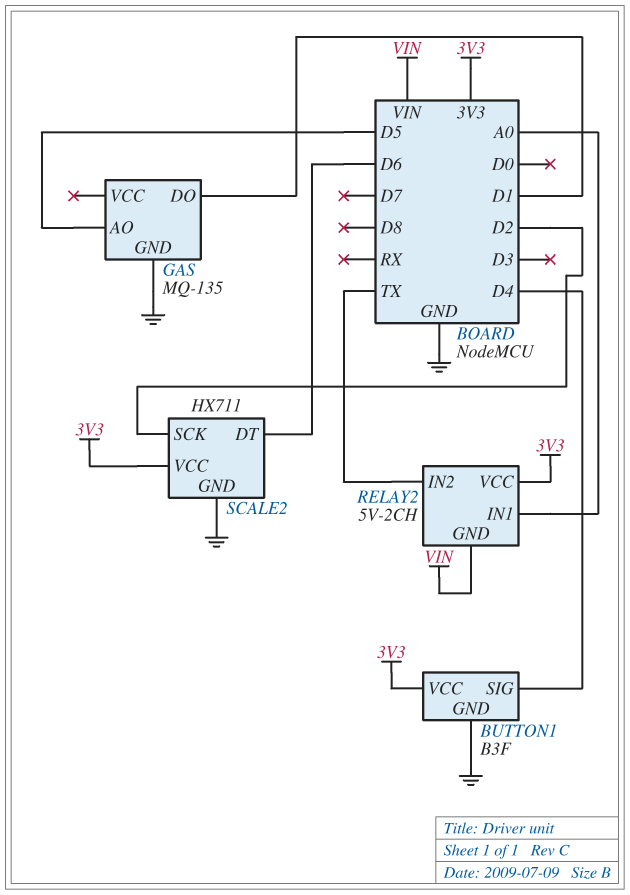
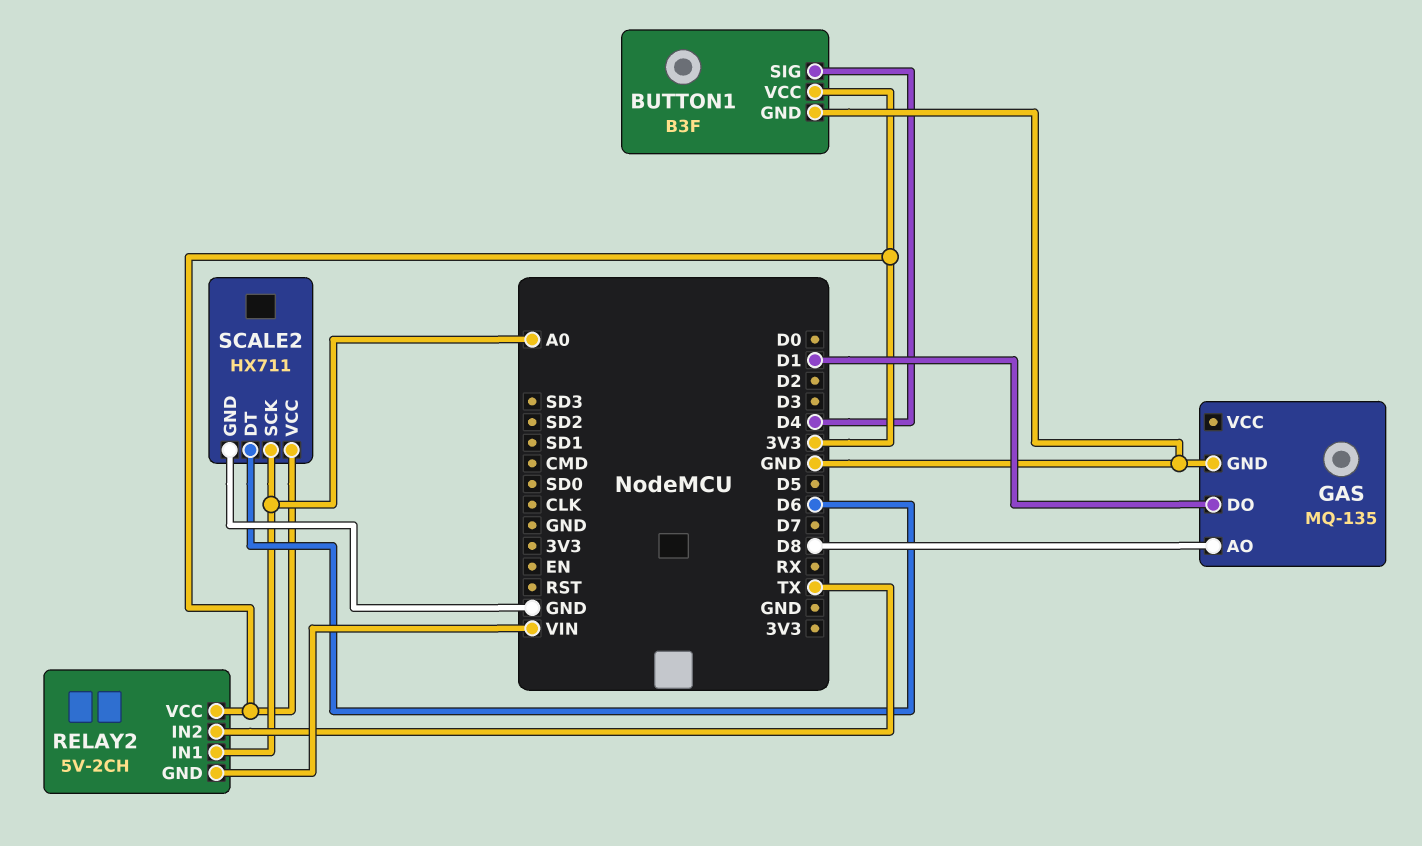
GAS pin AO: D5 -> D8
SCALE2 pin SCK: D2 -> A0

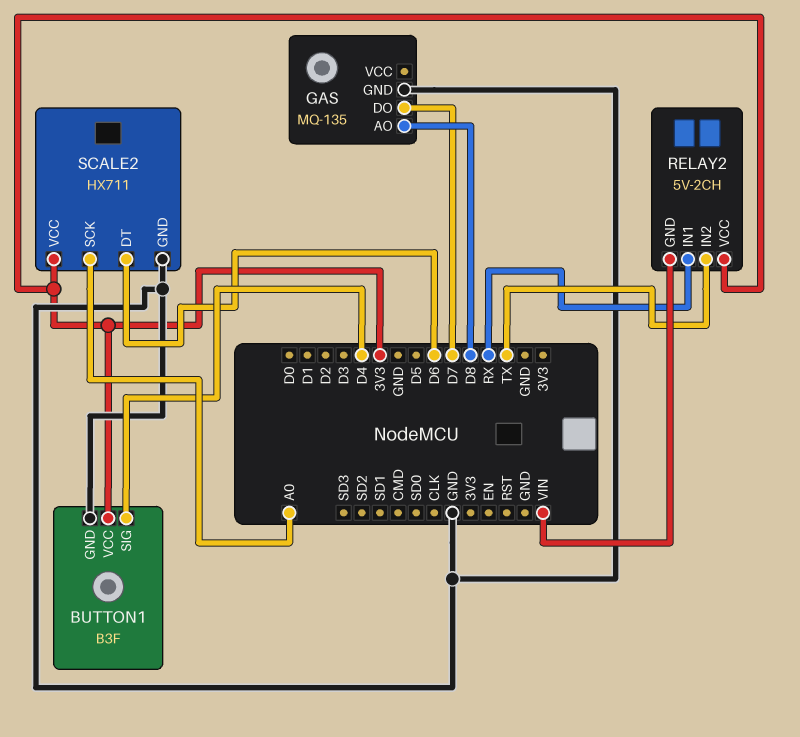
GAS pin DO: D1 -> D7
RELAY2 pin IN1: A0 -> RX

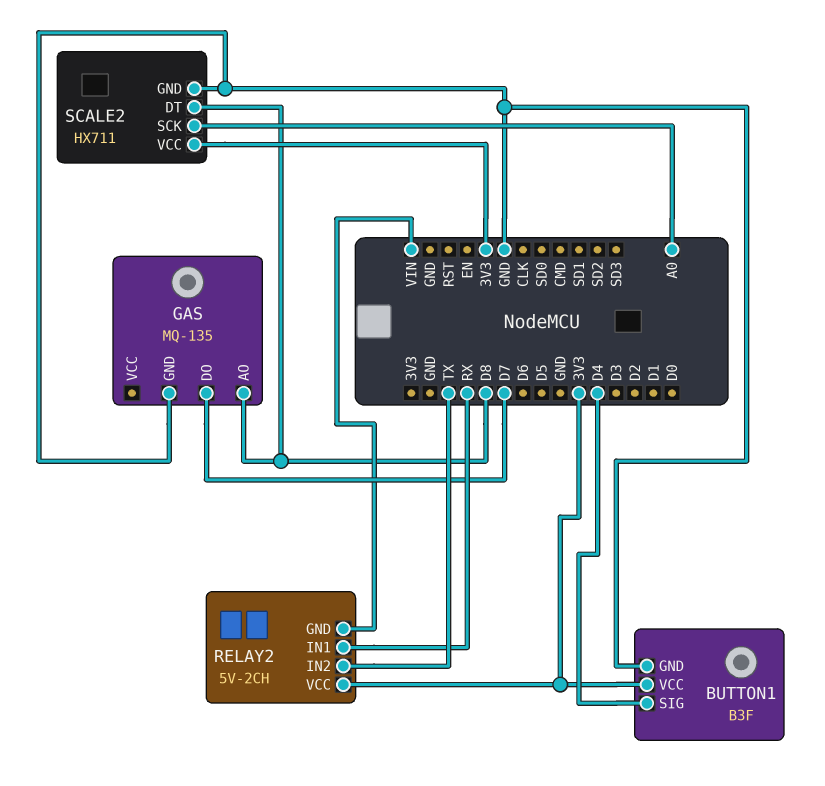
SCALE2 pin DT: D6 -> D8

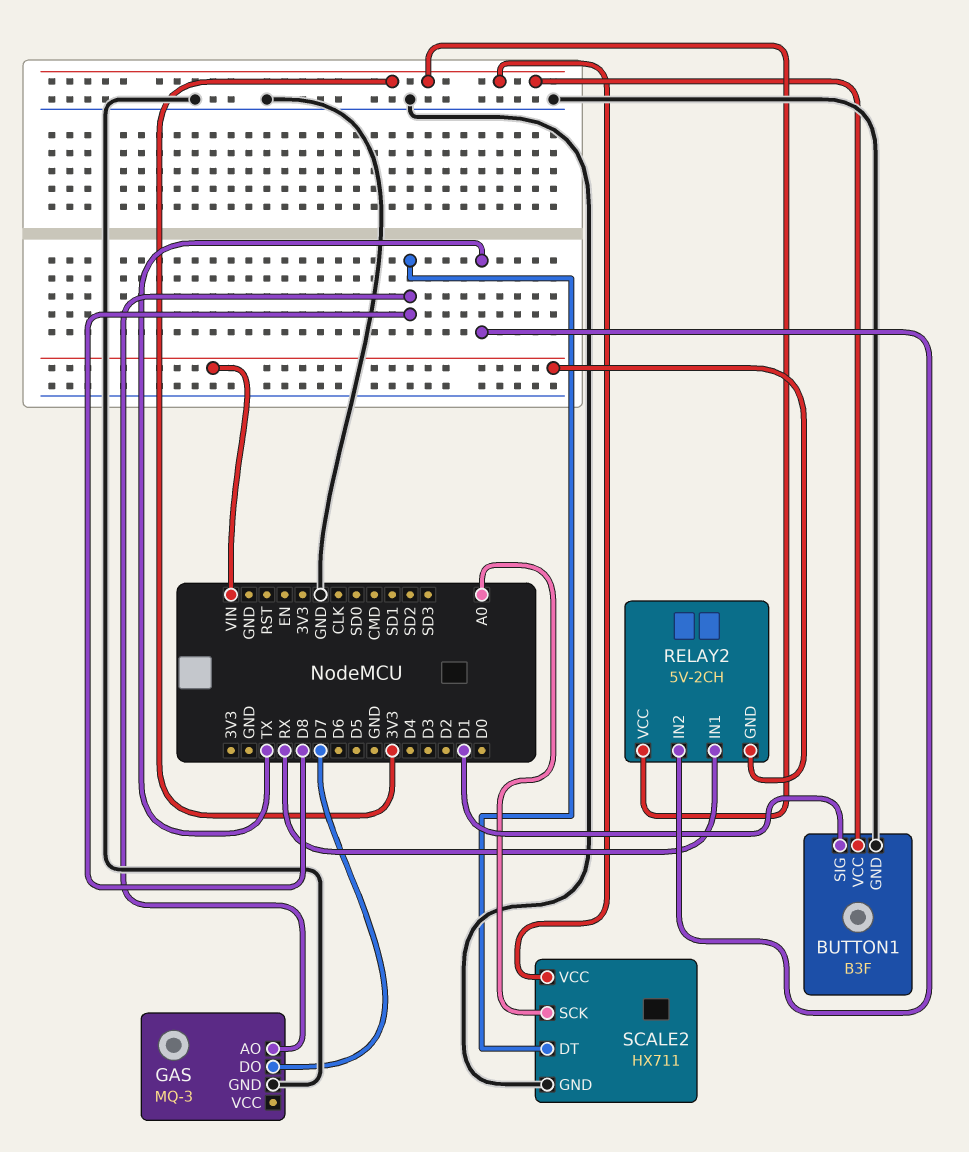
BUTTON1 pin SIG: D4 -> D1
GAS: MQ-135 -> MQ-3

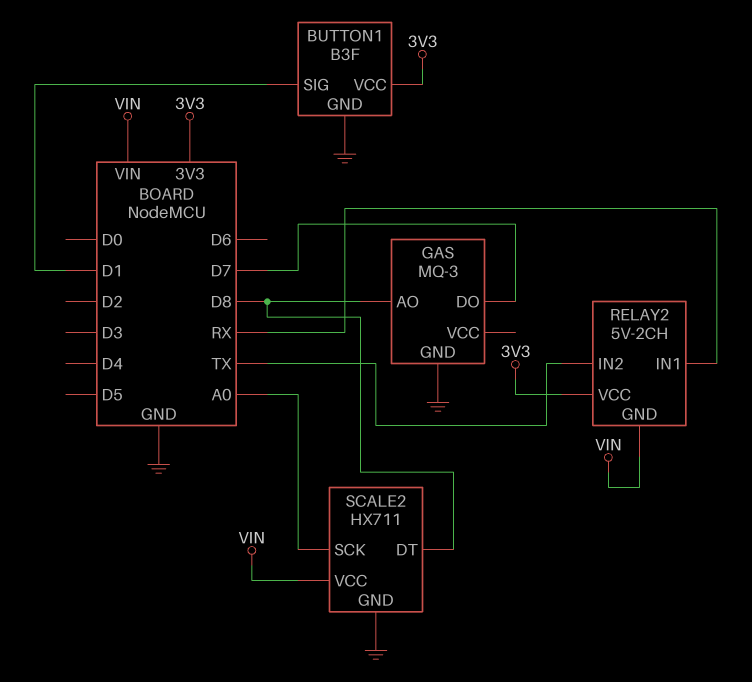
SCALE2 pin VCC: 3V3 -> VIN

